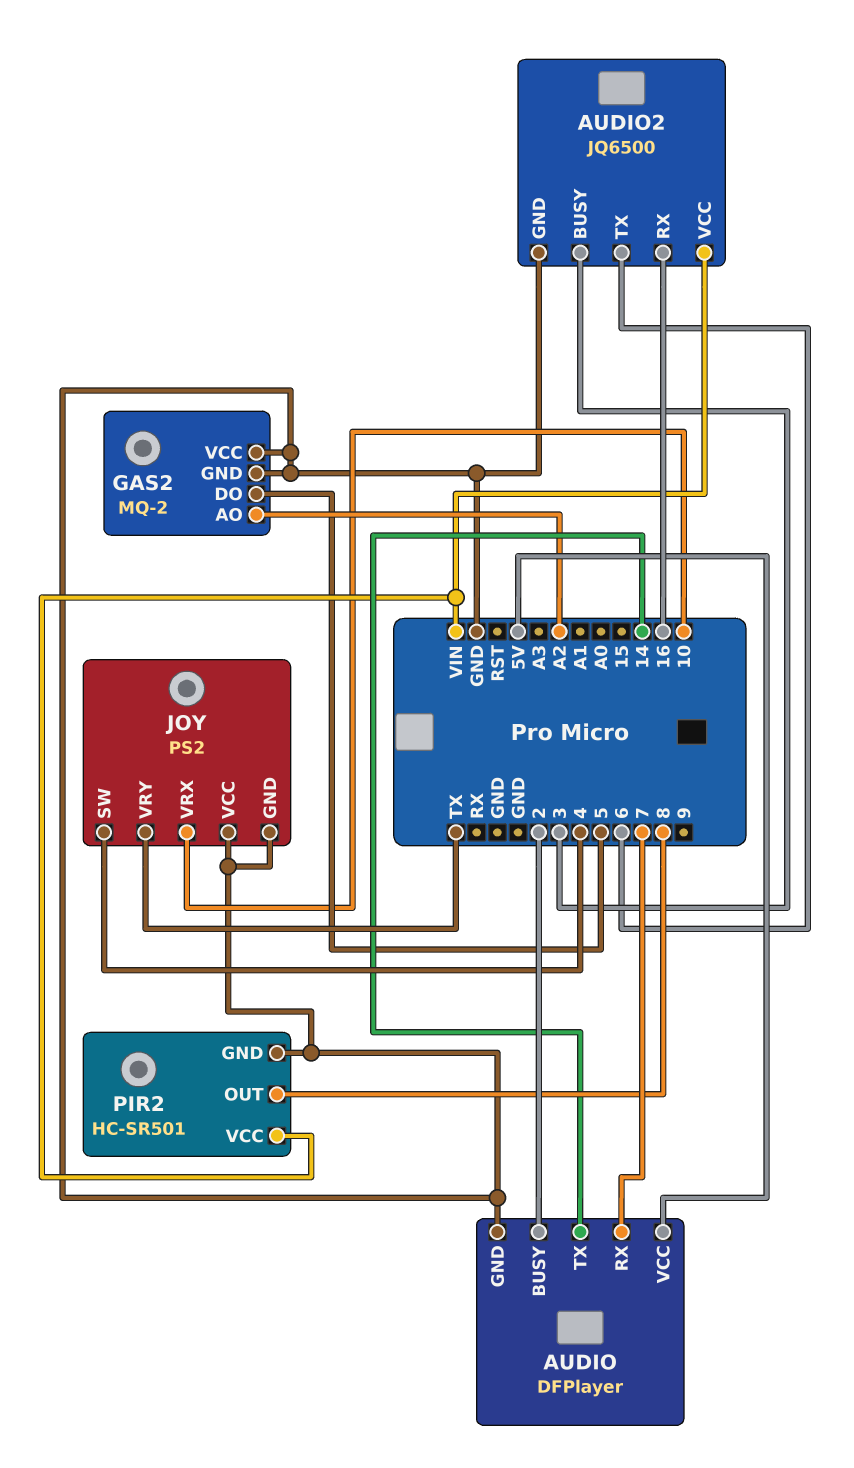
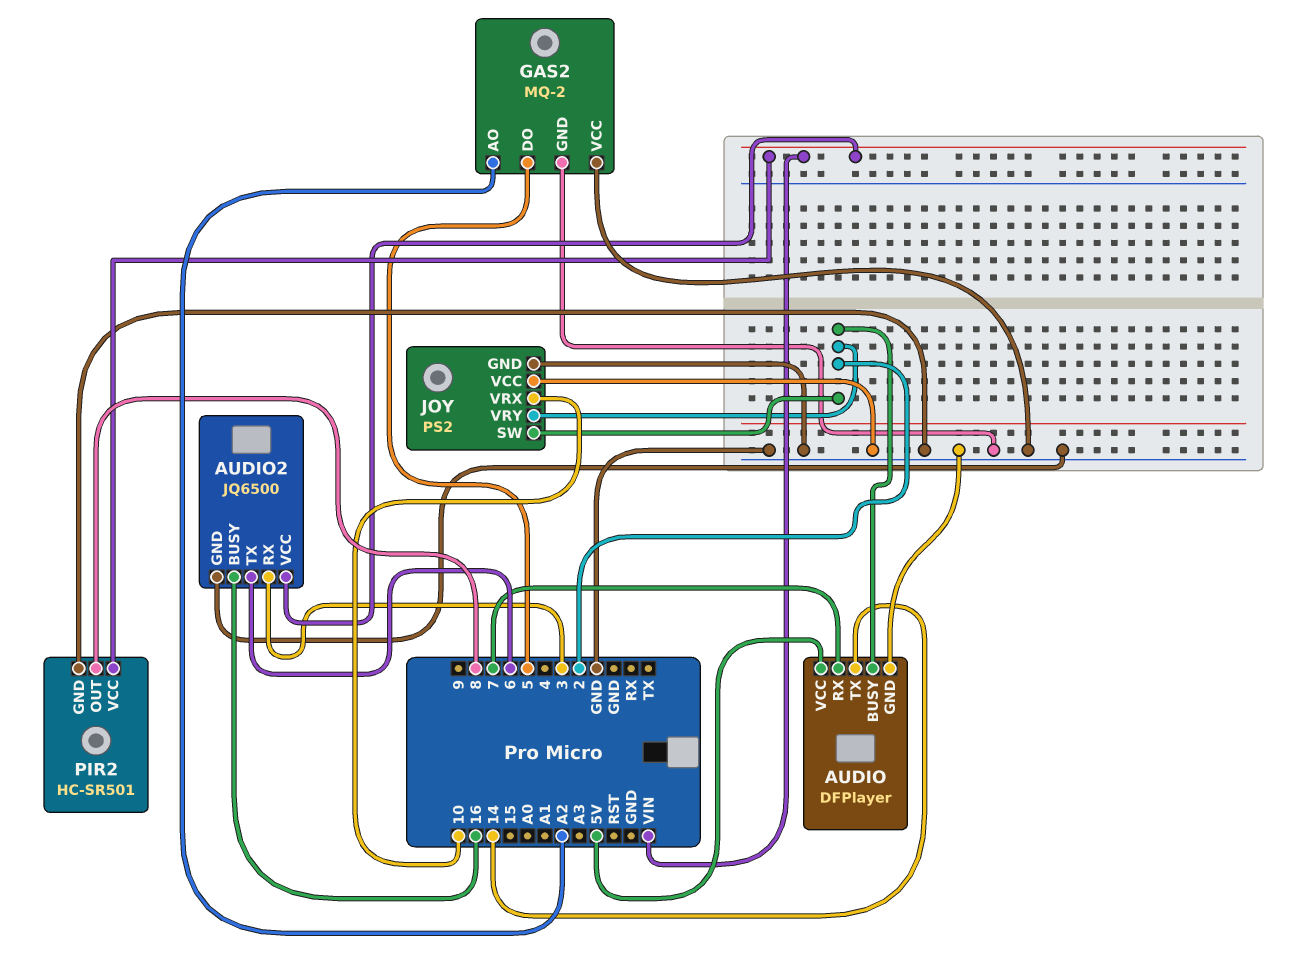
AUDIO2 pin BUSY: 3 -> 16
AUDIO2 pin RX: 16 -> 3
JOY pin SW: 4 -> 2
JOY pin VRY: TX -> 2

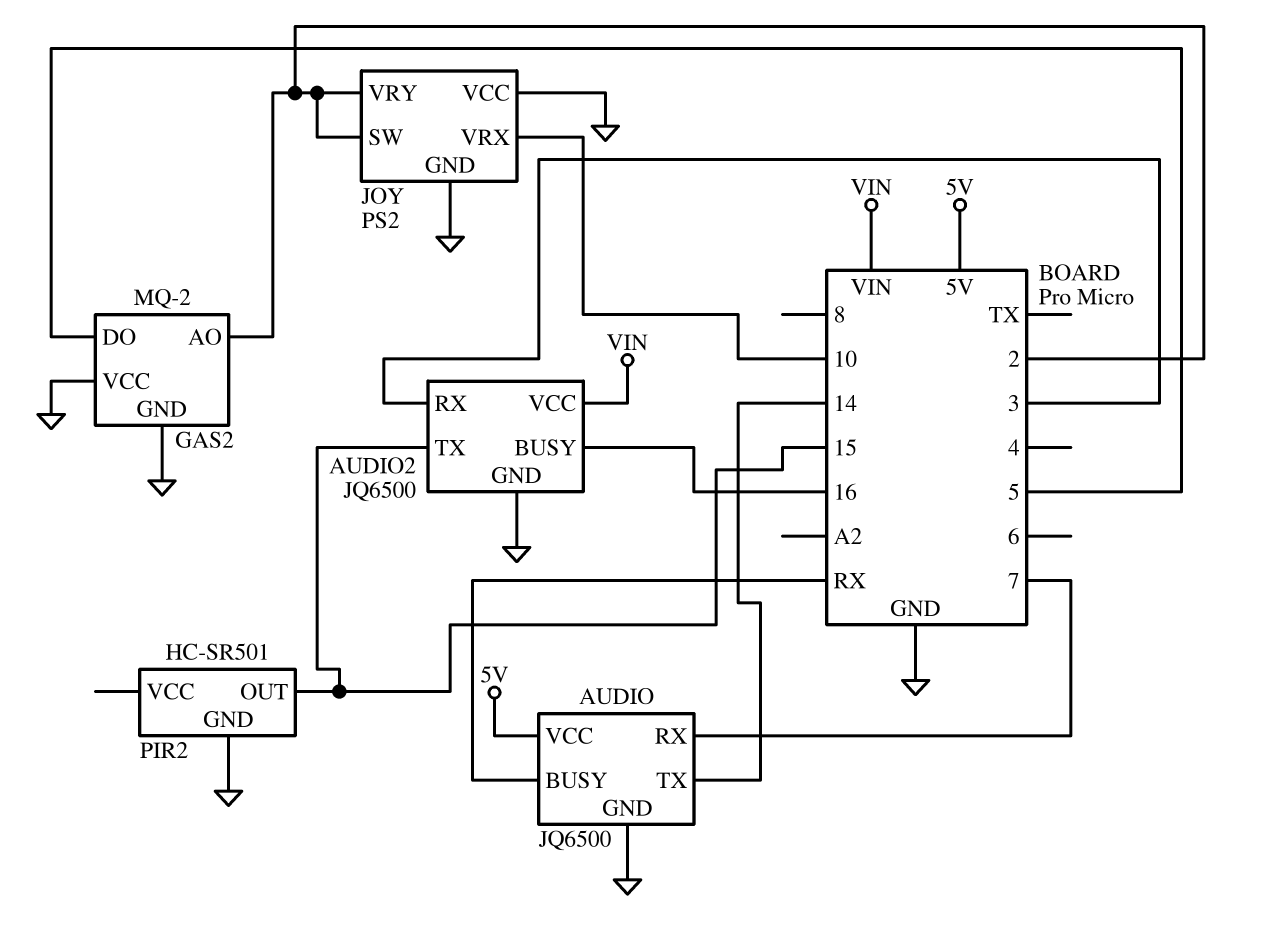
AUDIO: DFPlayer -> JQ6500
AUDIO pin BUSY: 2 -> RX
AUDIO2 pin TX: 6 -> 15
GAS2 pin AO: A2 -> 2
PIR2 pin OUT: 8 -> 15
PIR2 pin VCC: VIN -> none

